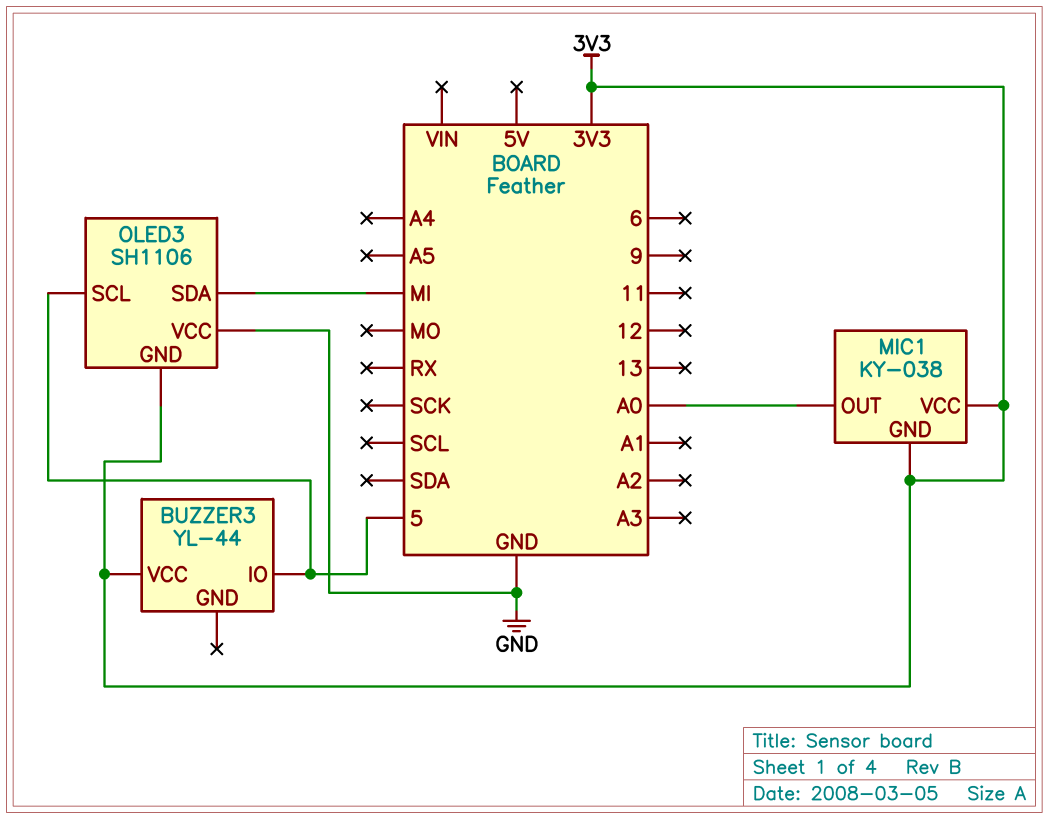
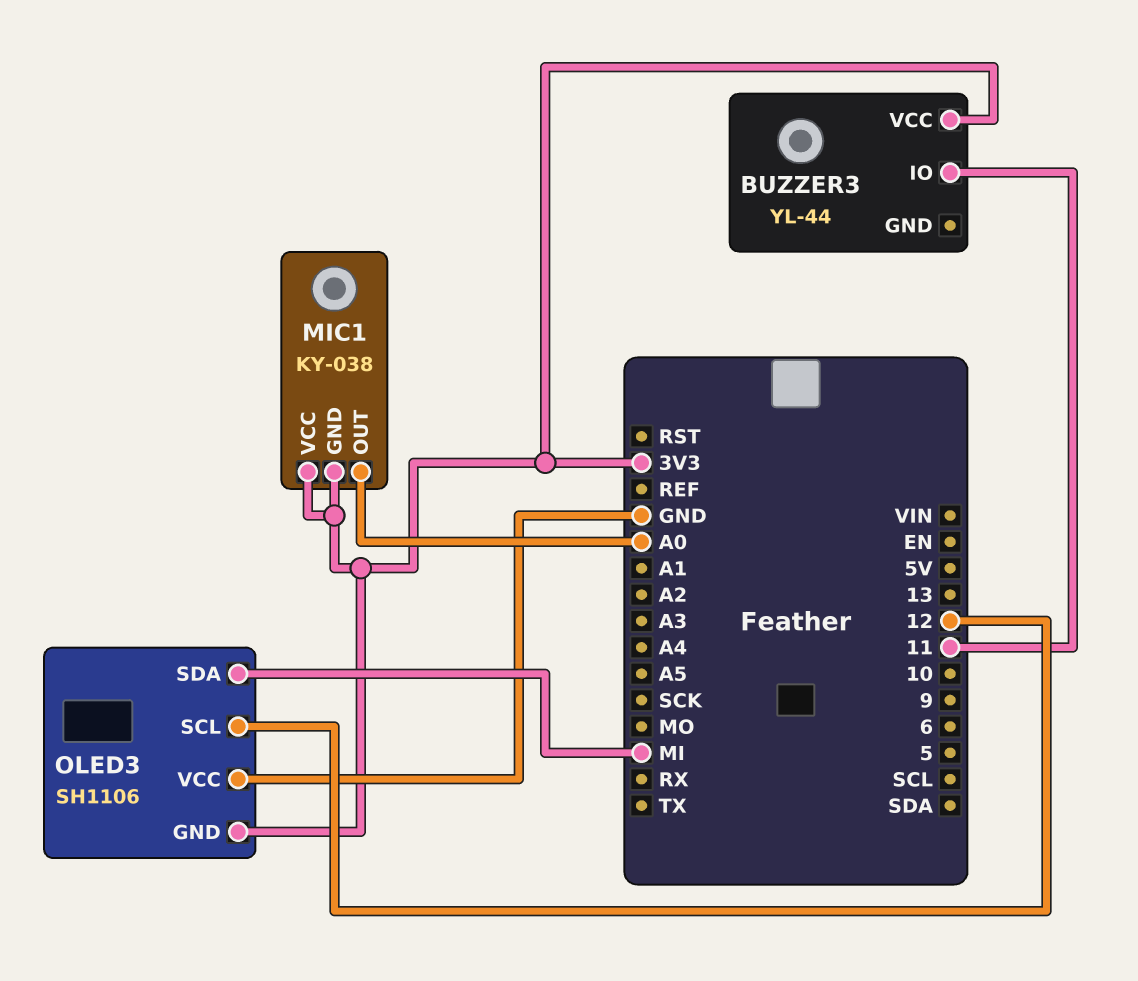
BUZZER3 pin IO: 5 -> 11
OLED3 pin SCL: 5 -> 12

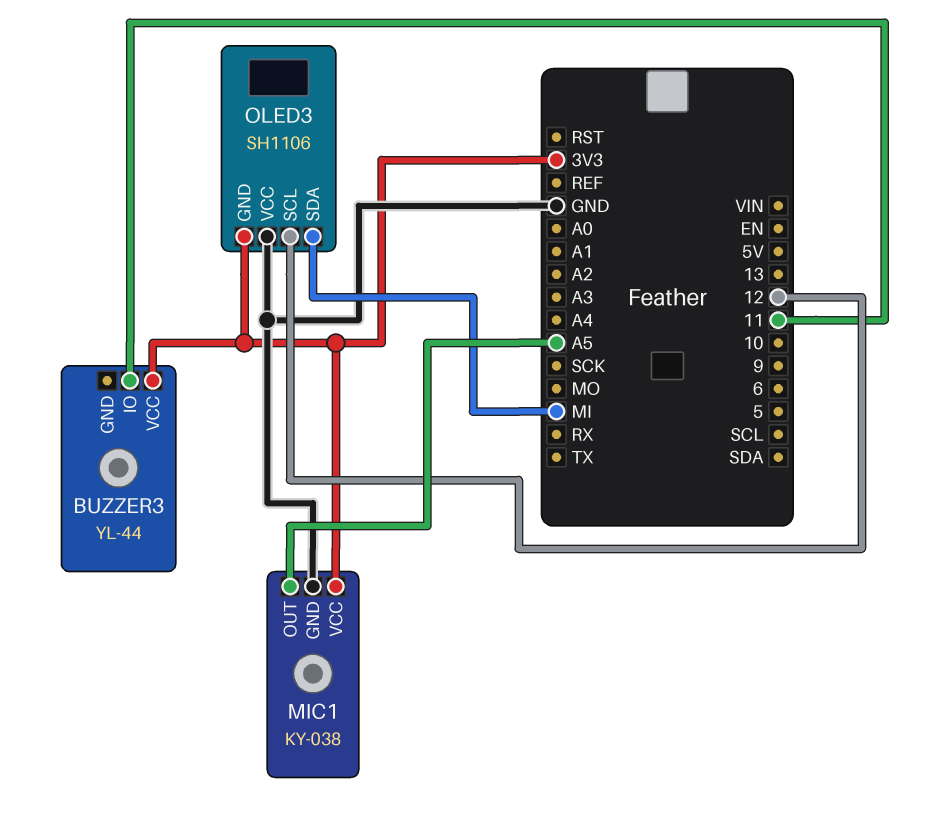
MIC1 pin GND: 3V3 -> GND
MIC1 pin OUT: A0 -> A5

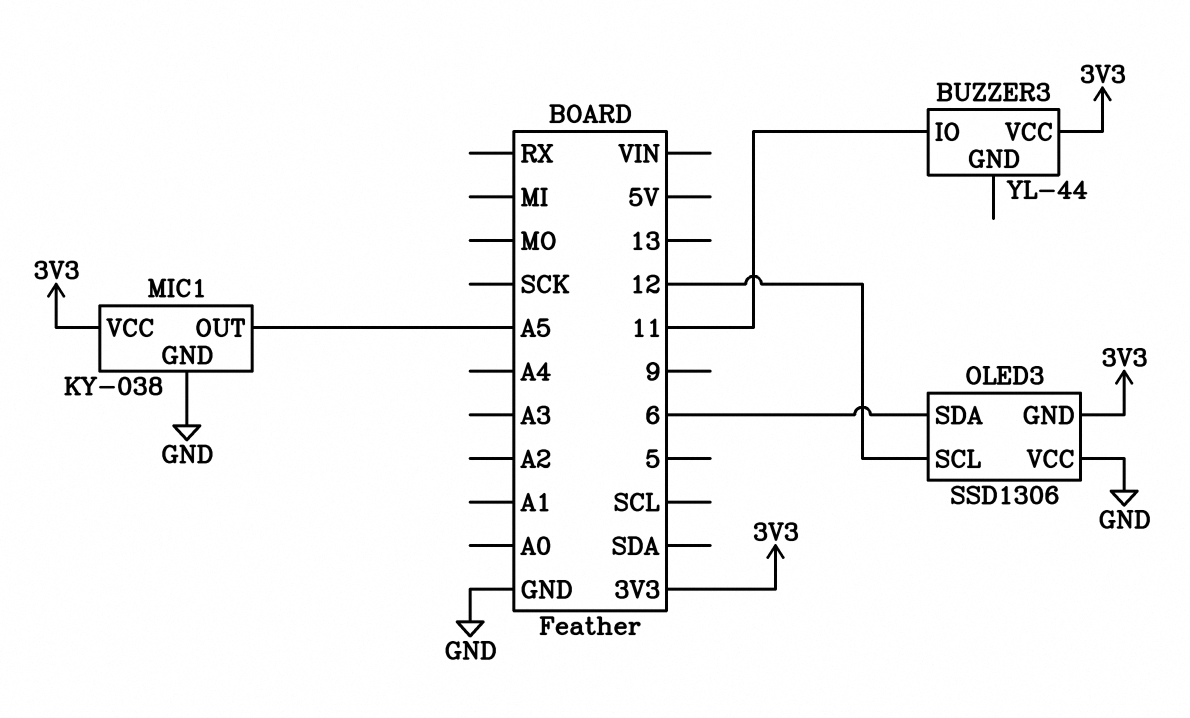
OLED3: SH1106 -> SSD1306
OLED3 pin SDA: MI -> 6

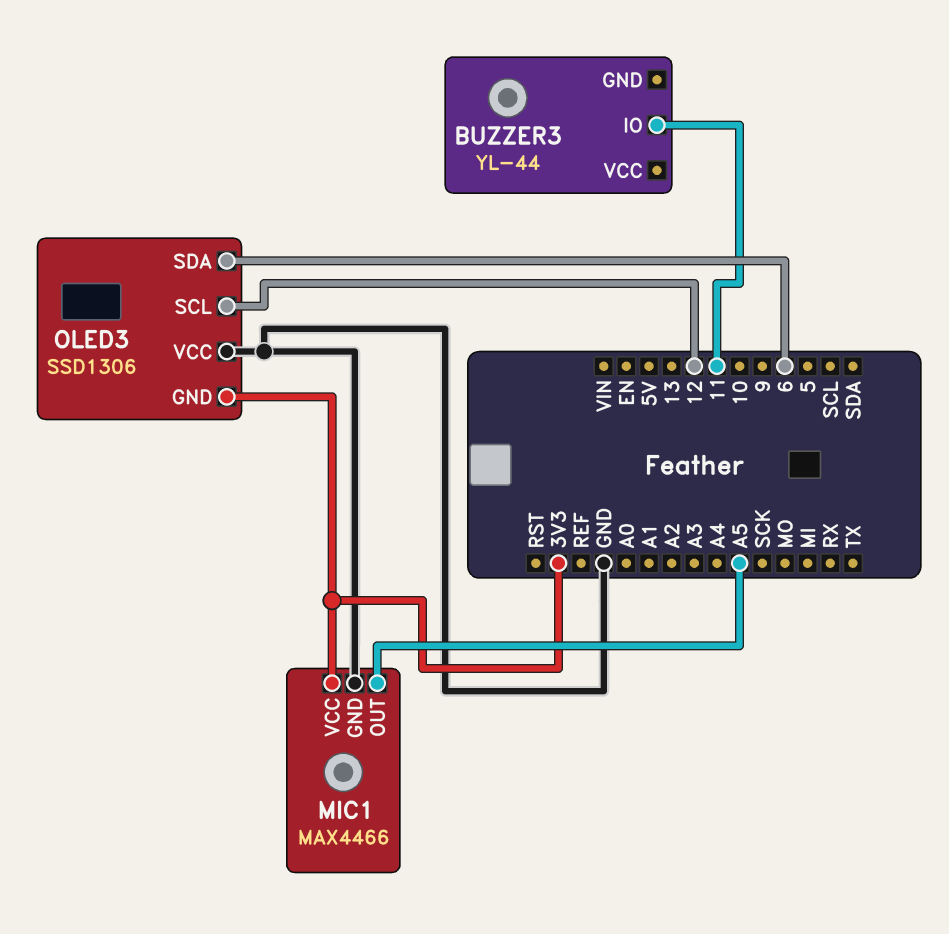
BUZZER3 pin VCC: 3V3 -> none
MIC1: KY-038 -> MAX4466

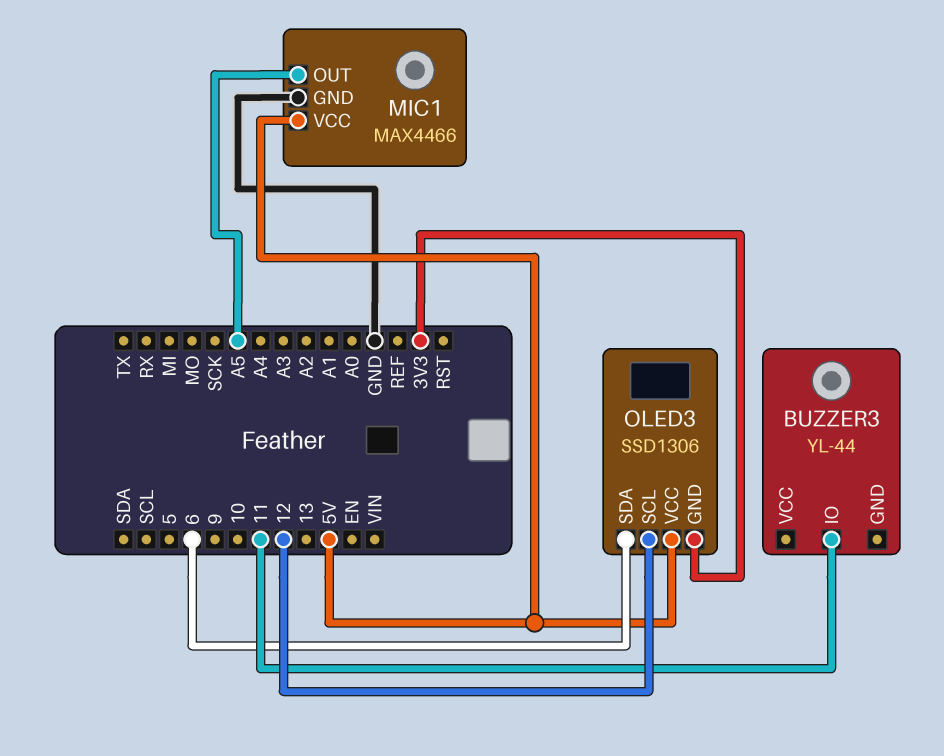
MIC1 pin VCC: 3V3 -> 5V
OLED3 pin VCC: GND -> 5V

